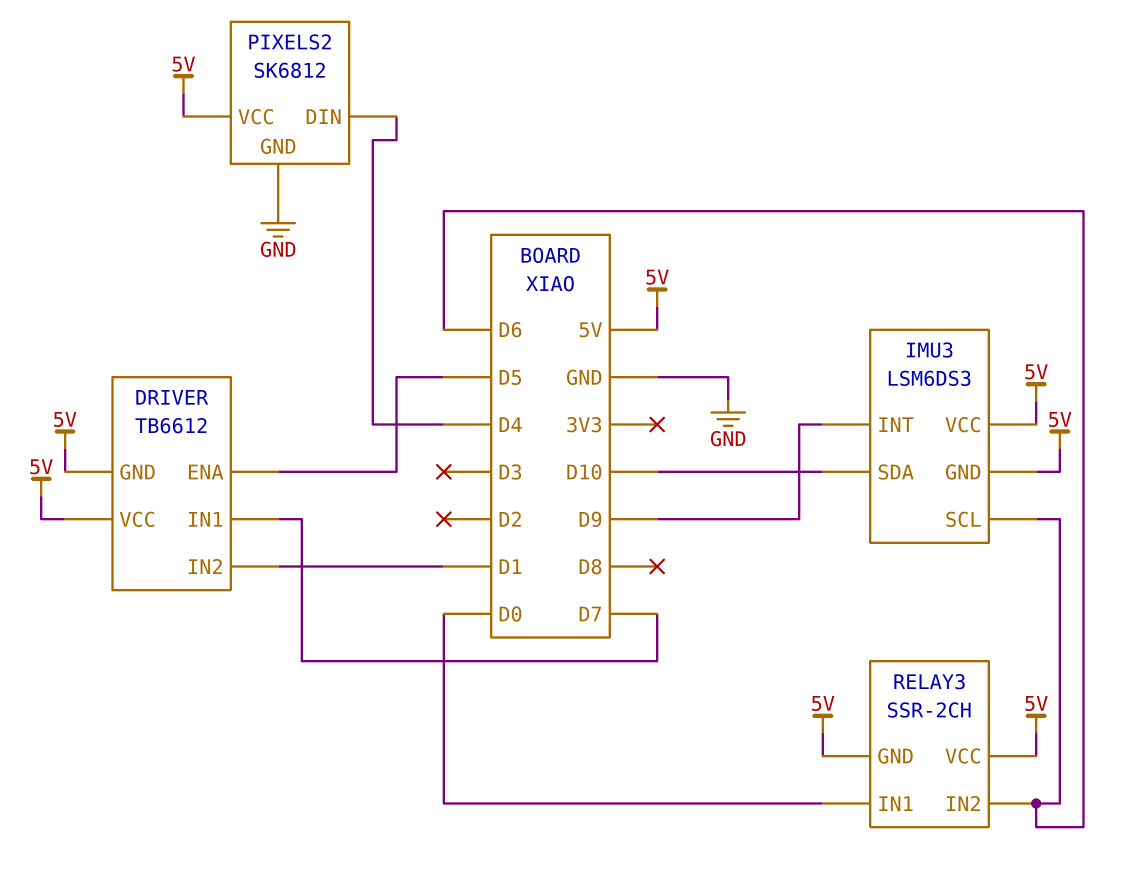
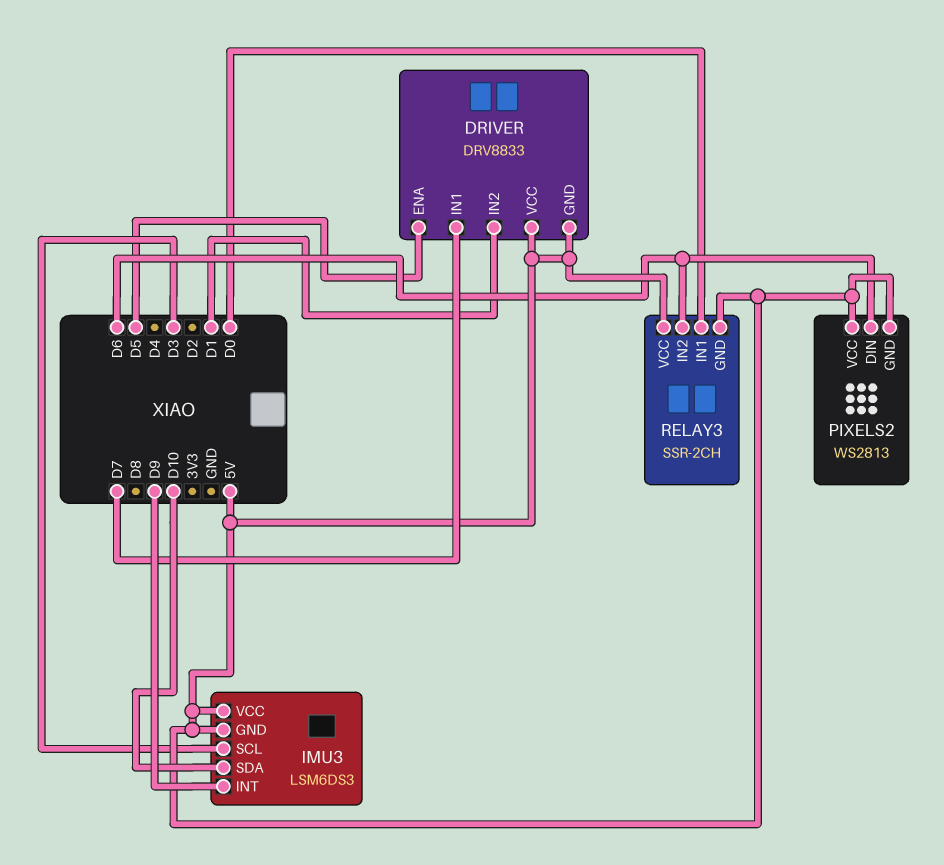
DRIVER: TB6612 -> DRV8833
IMU3 pin SCL: D6 -> D3
PIXELS2: SK6812 -> WS2813
PIXELS2 pin DIN: D4 -> D6
PIXELS2 pin GND: GND -> 5V

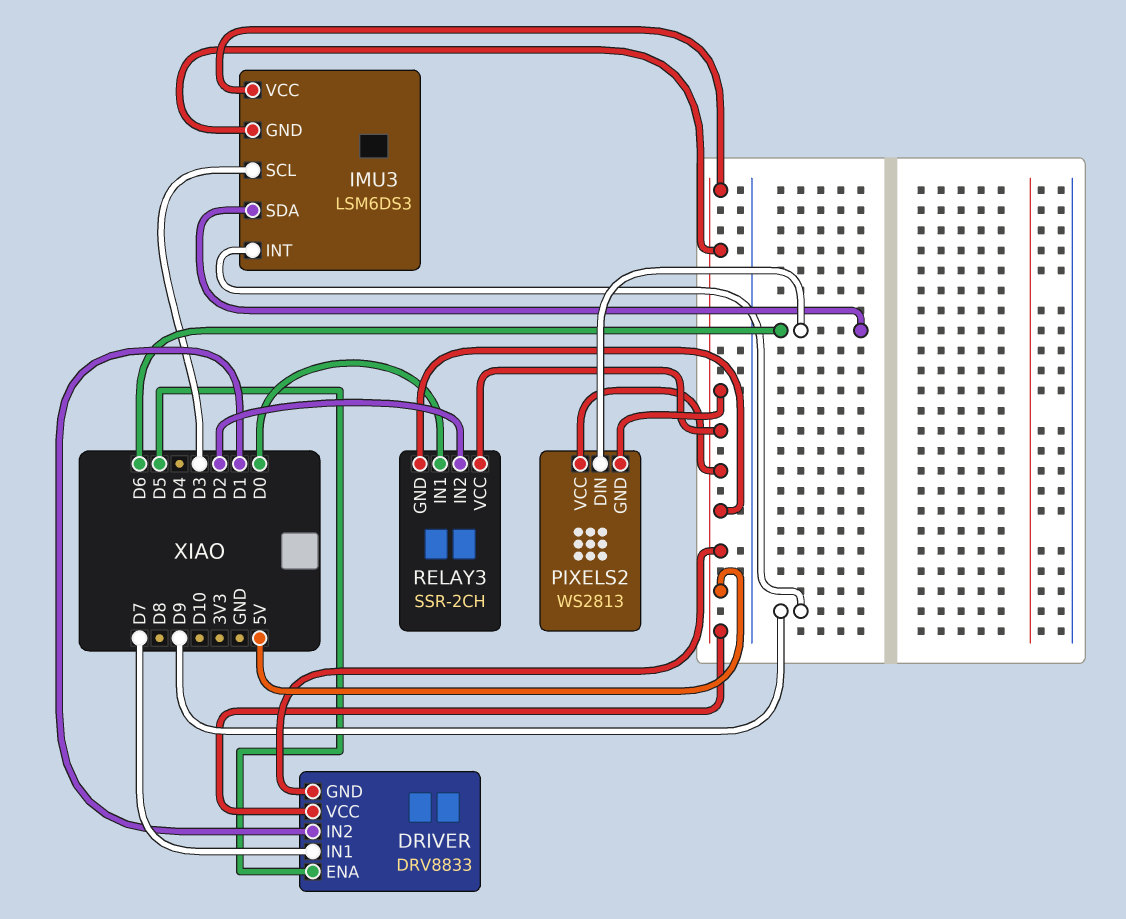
IMU3 pin SDA: D10 -> D6
RELAY3 pin IN2: D6 -> D2

